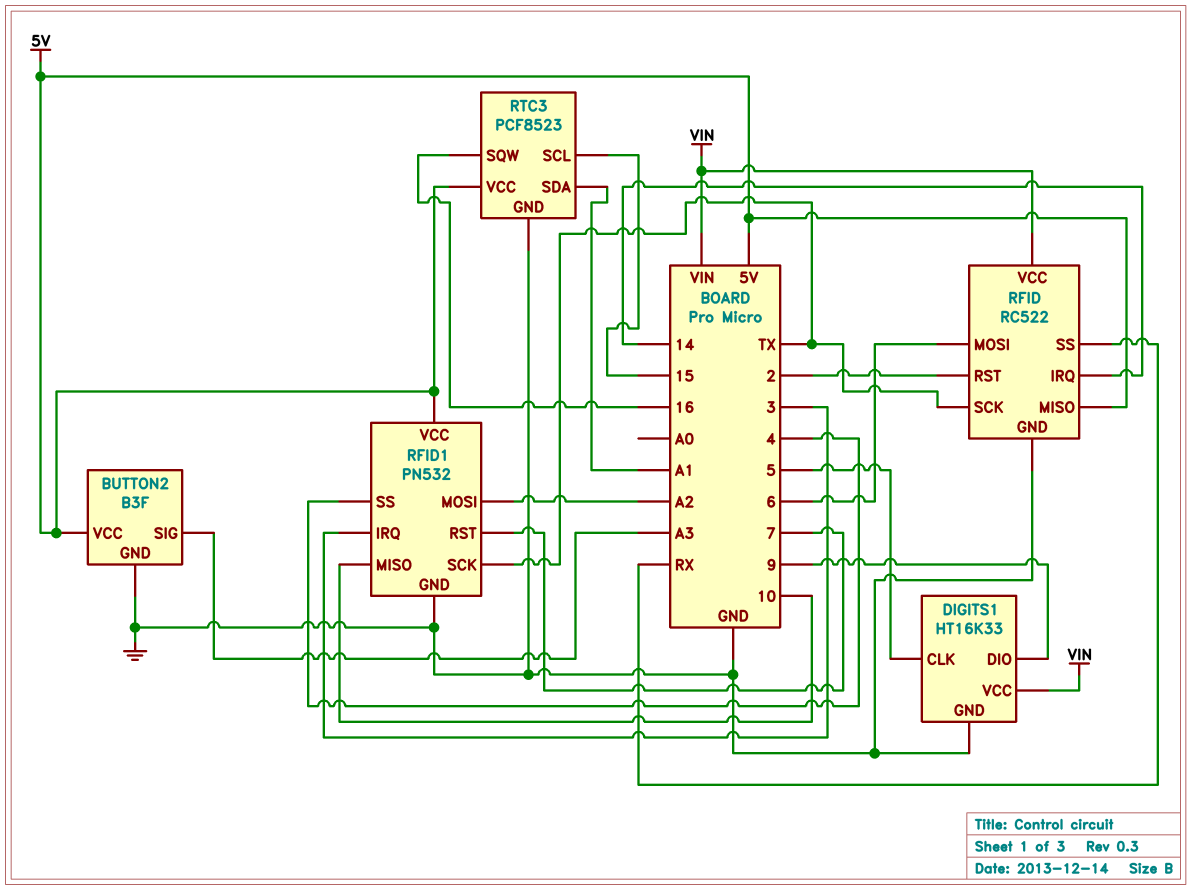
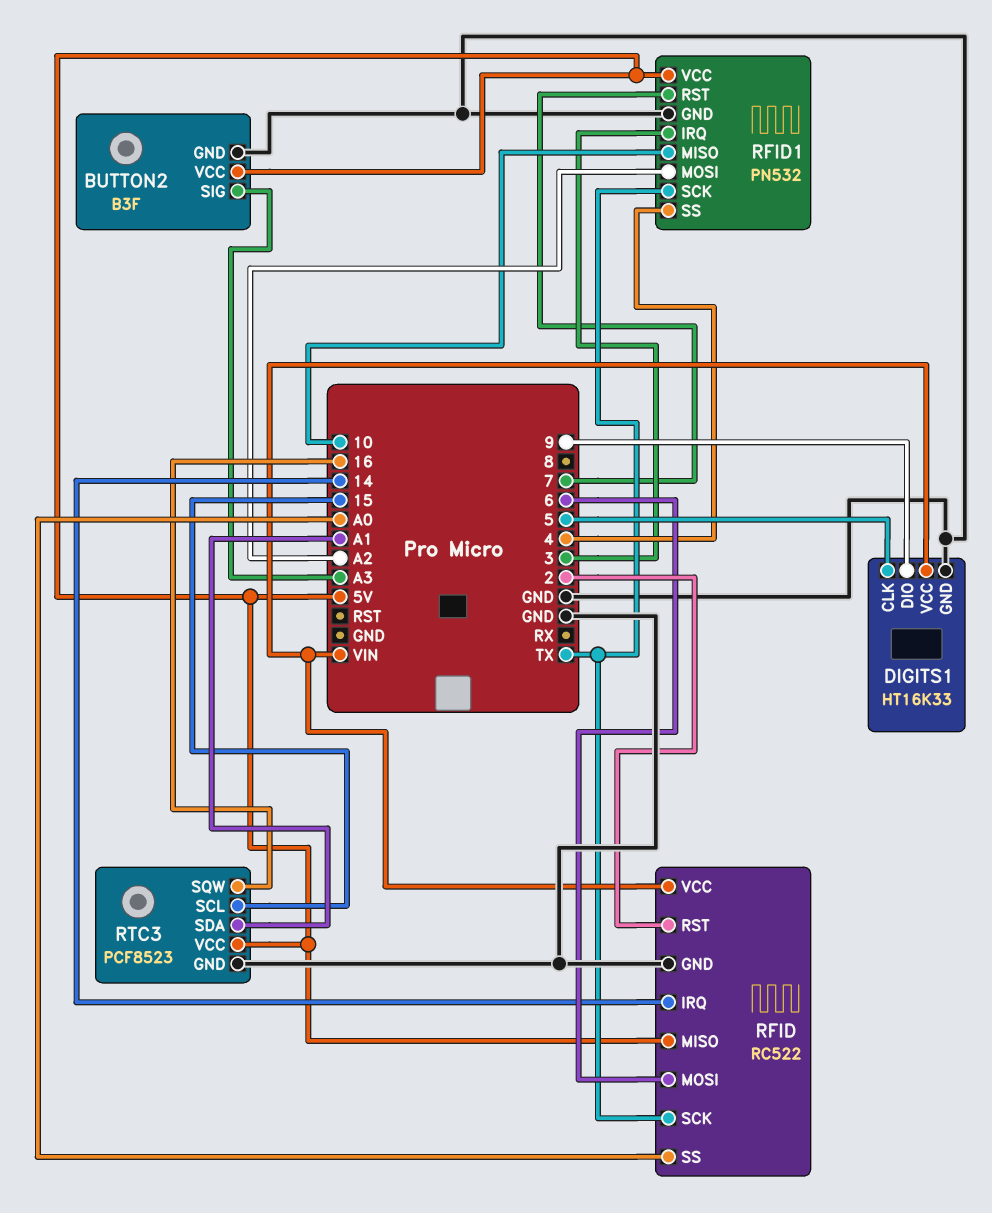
RFID pin SS: RX -> A0

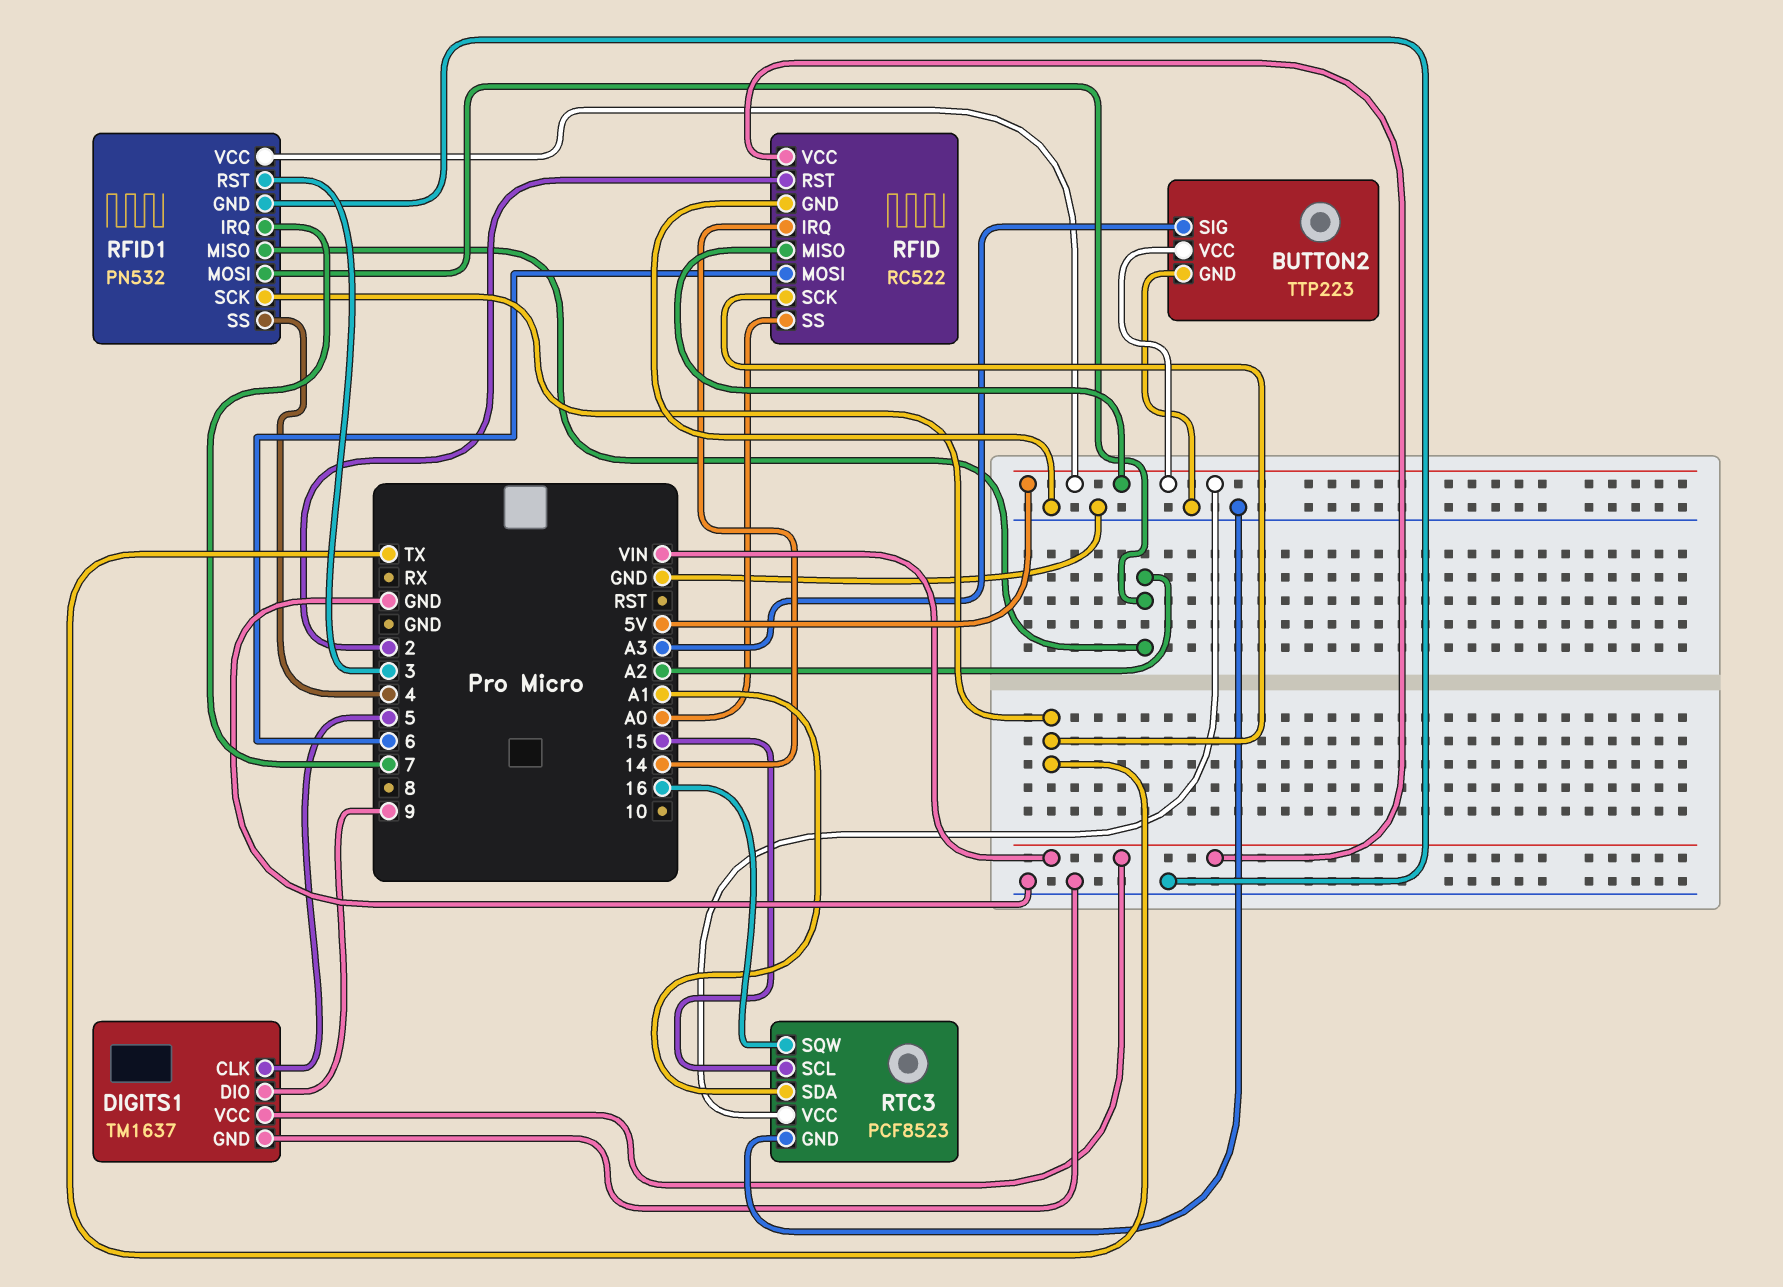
BUTTON2: B3F -> TTP223
DIGITS1: HT16K33 -> TM1637
RFID1 pin IRQ: 3 -> 7
RFID1 pin MISO: 10 -> A2
RFID1 pin RST: 7 -> 3

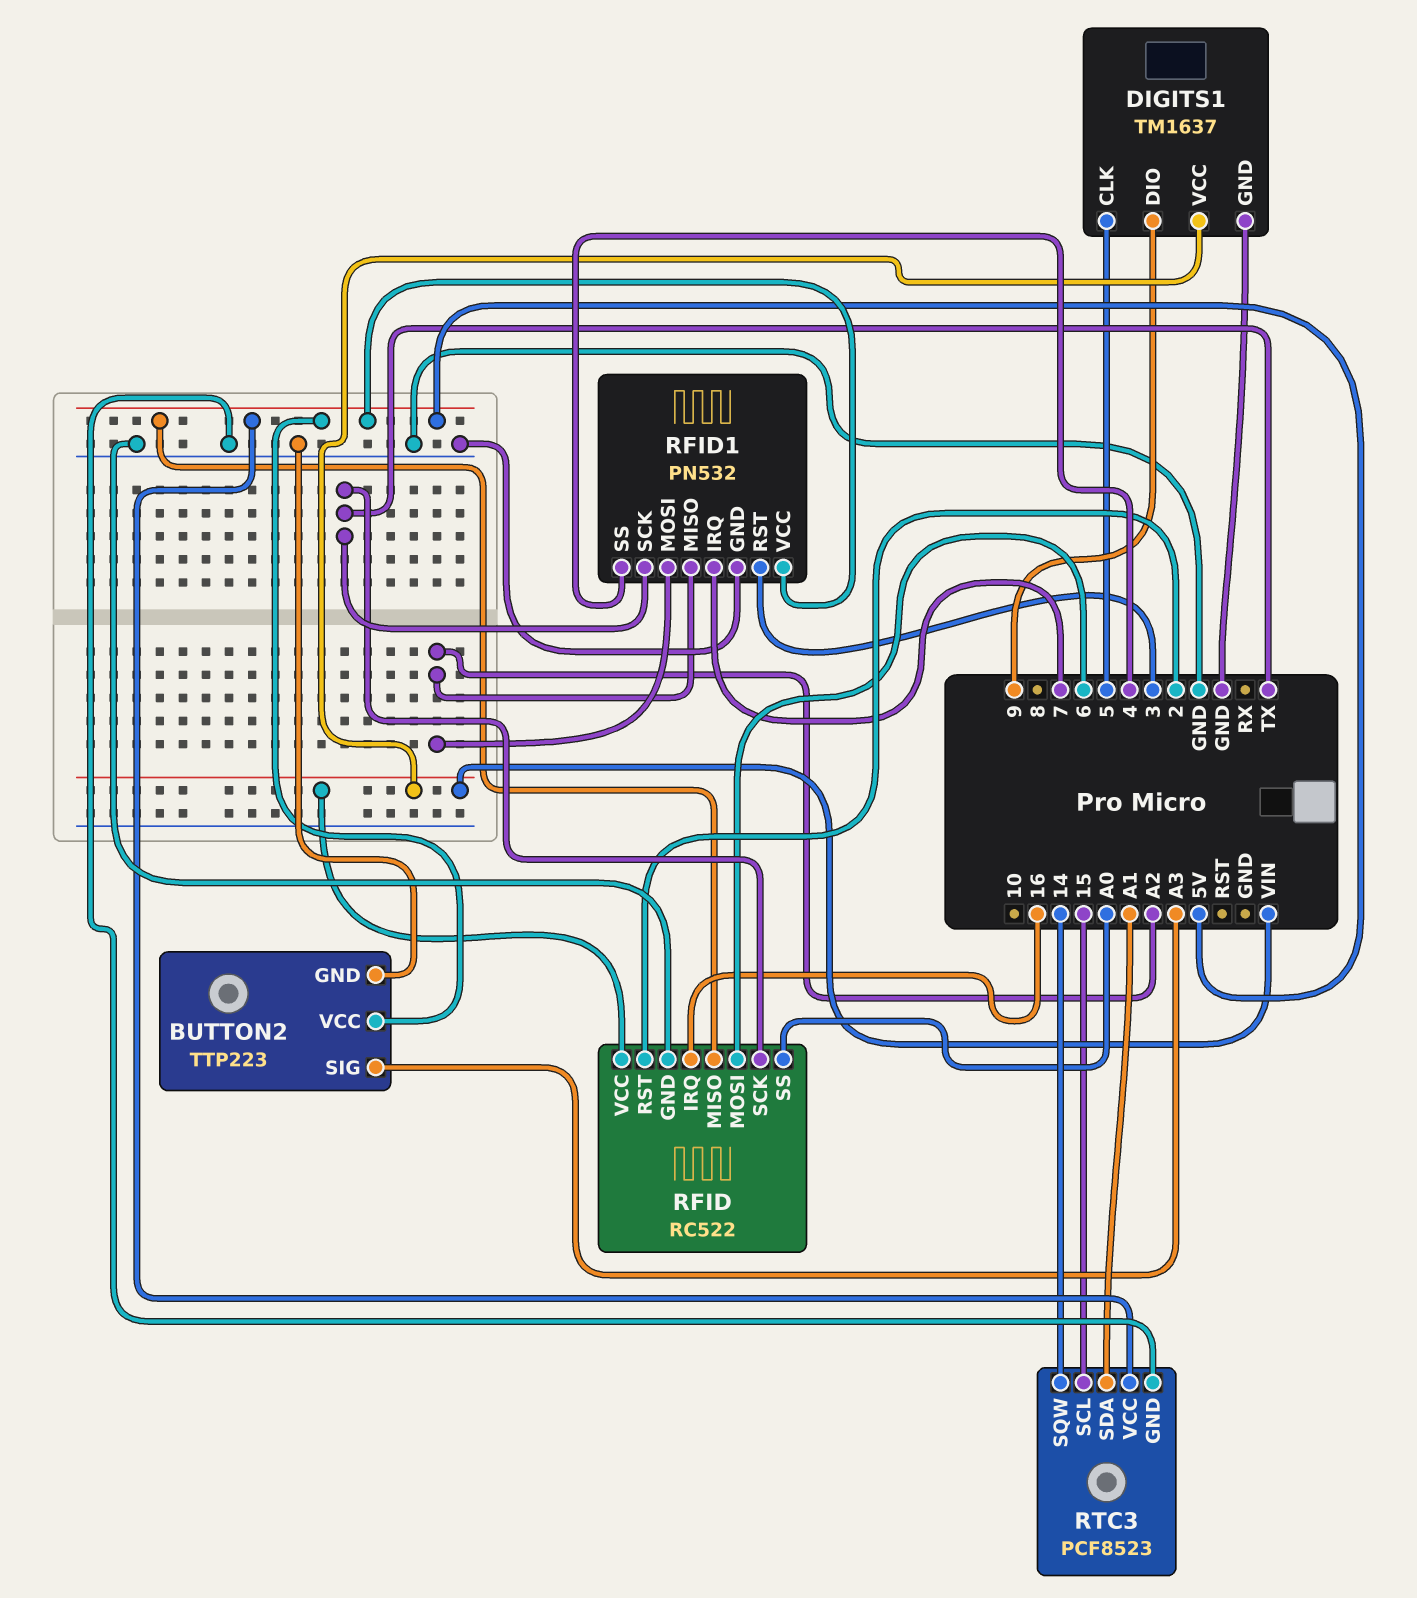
RFID pin IRQ: 14 -> 16
RTC3 pin SQW: 16 -> 14

